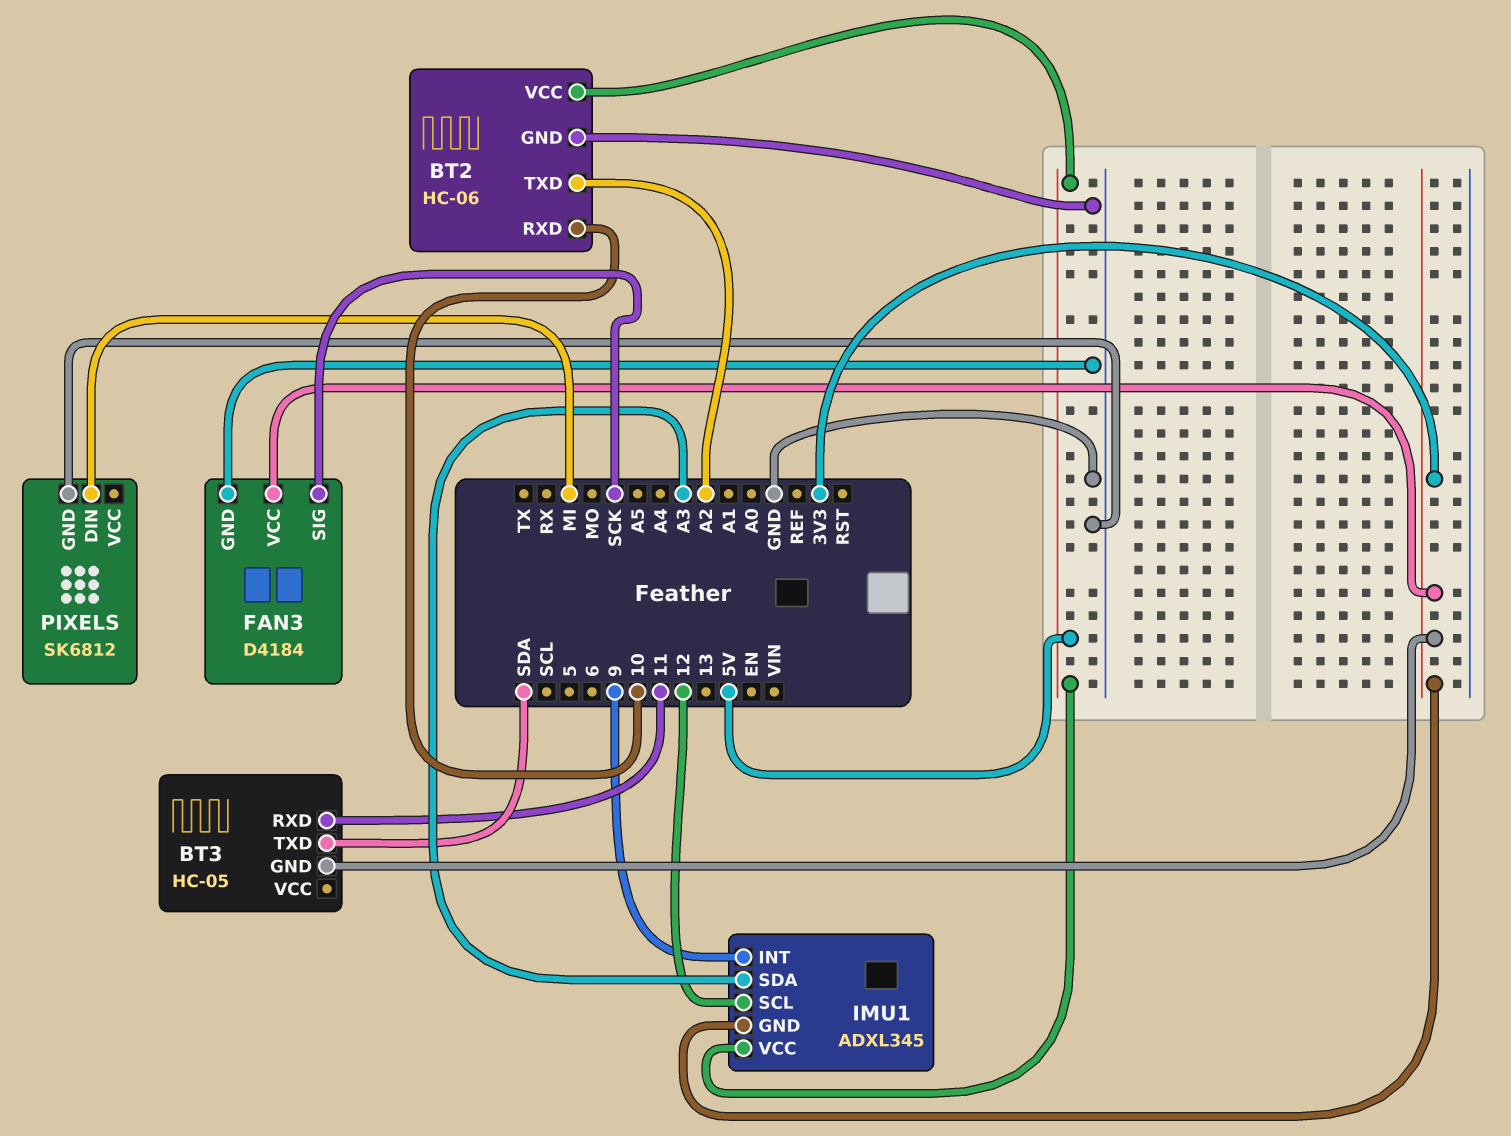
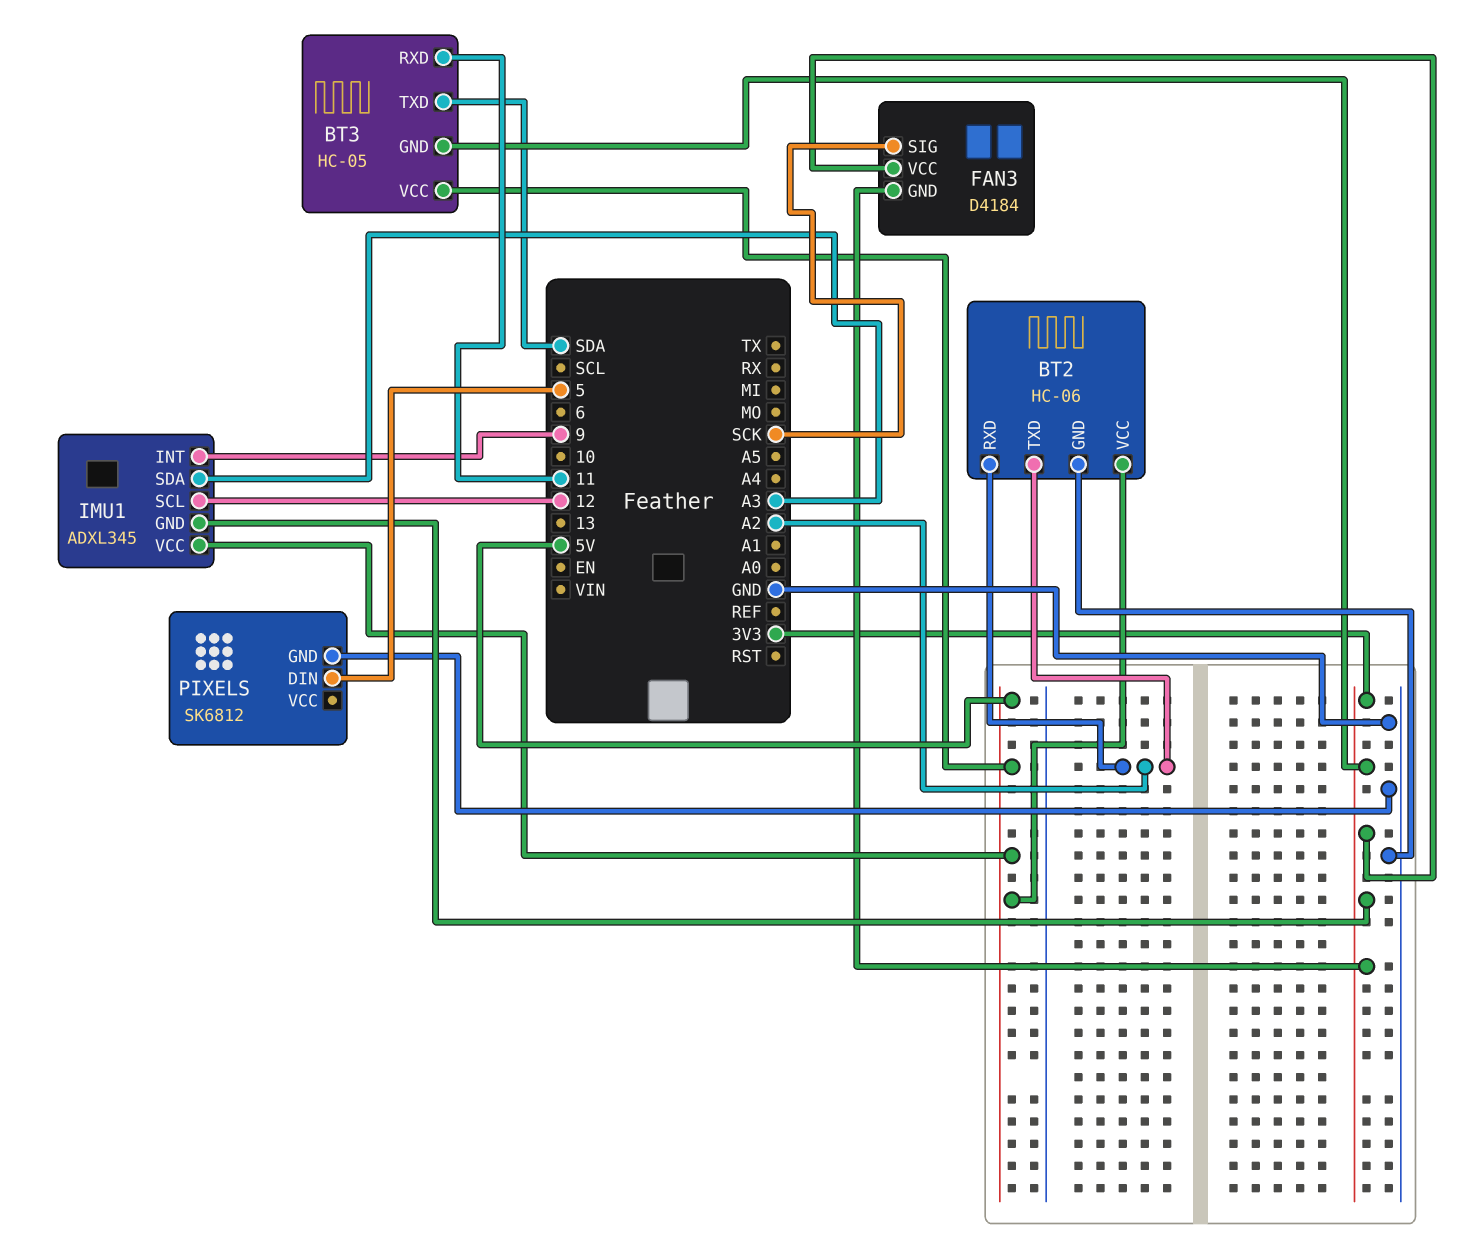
BT2 pin RXD: 10 -> A2
BT3 pin VCC: none -> 5V
FAN3 pin GND: GND -> 3V3
PIXELS pin DIN: MI -> 5

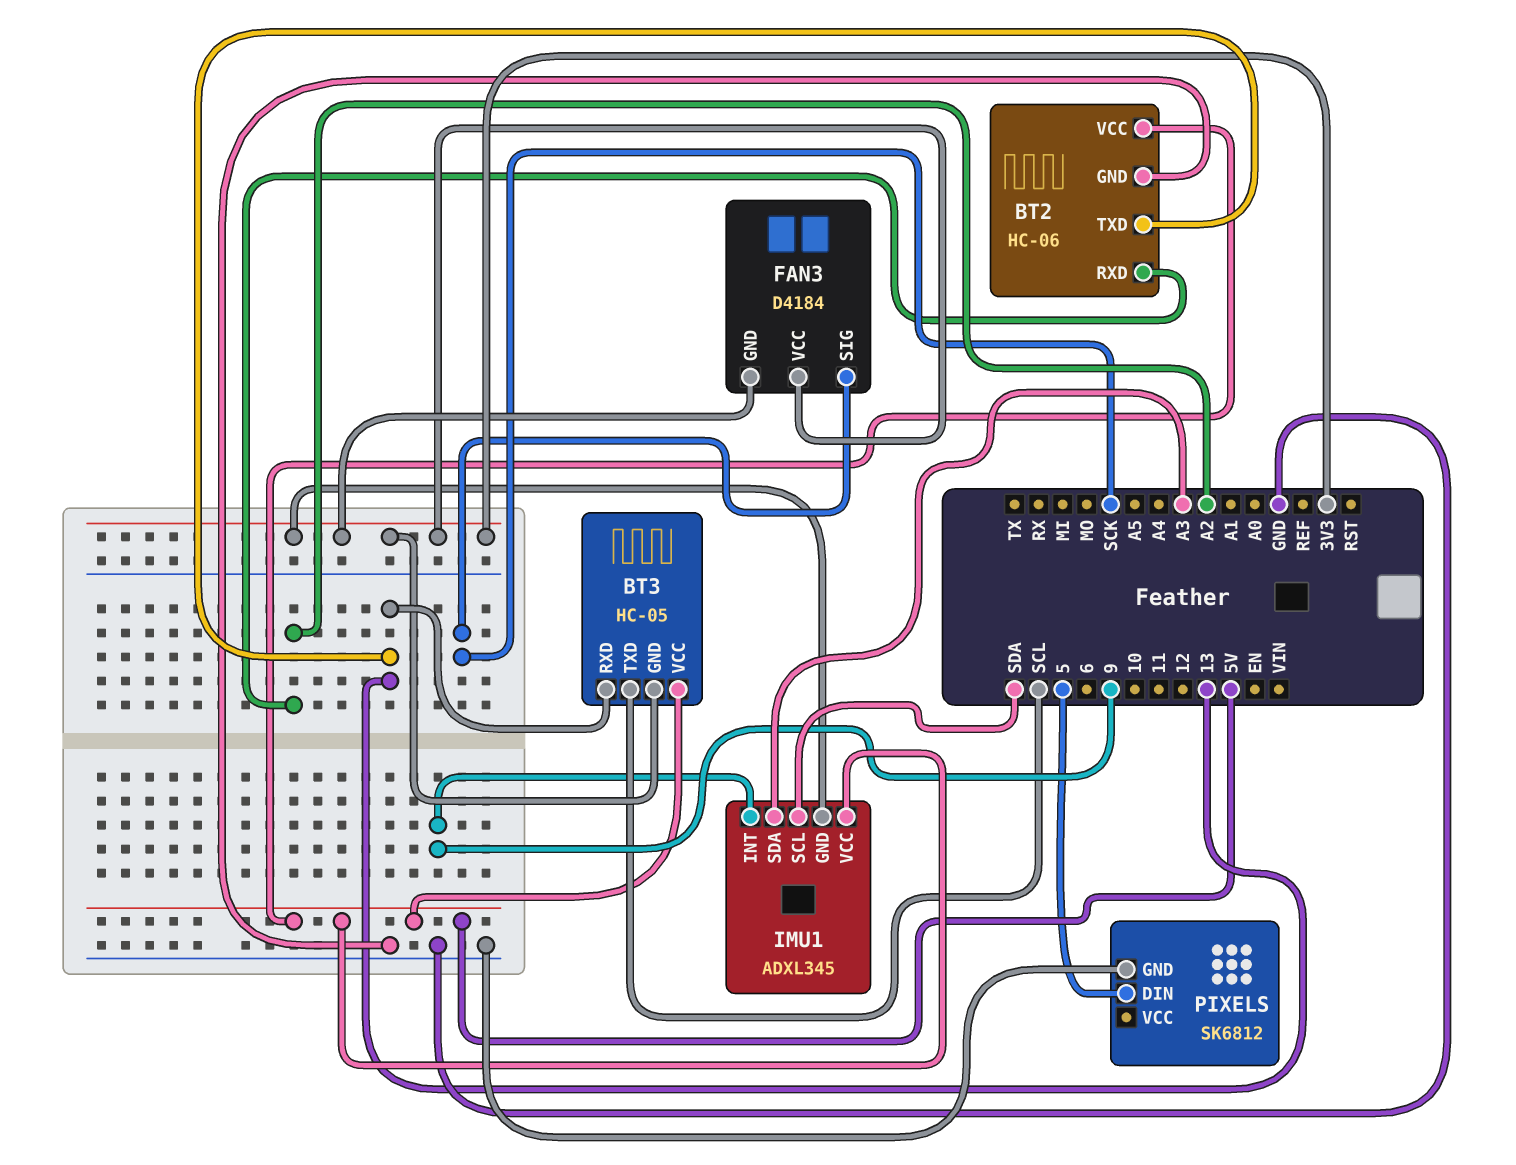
BT2 pin TXD: A2 -> 13
BT3 pin RXD: 11 -> 13
BT3 pin TXD: SDA -> SCL
IMU1 pin SCL: 12 -> SDA

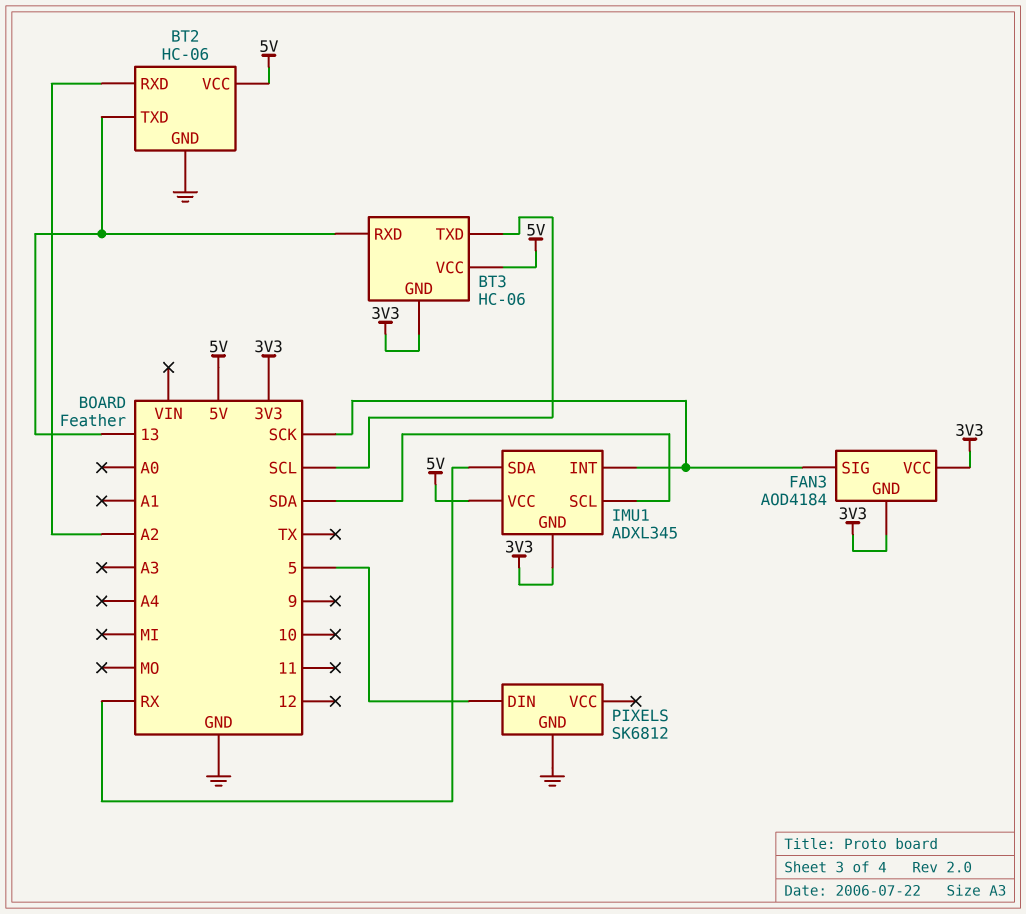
BT3: HC-05 -> HC-06
FAN3: D4184 -> AOD4184
IMU1 pin INT: 9 -> SCK
IMU1 pin SDA: A3 -> RX

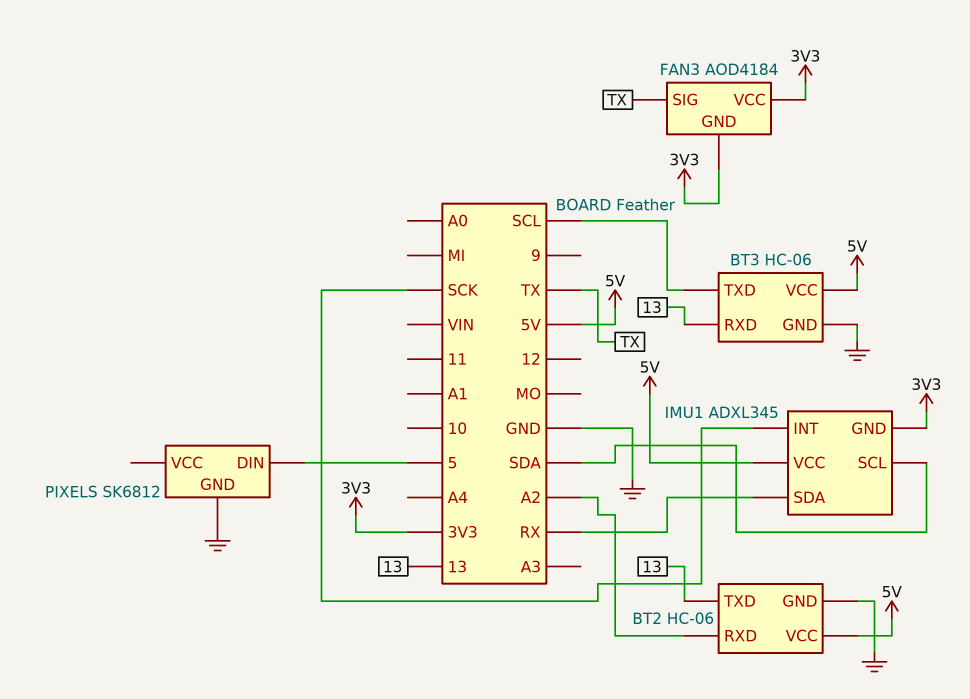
BT3 pin GND: 3V3 -> GND
FAN3 pin SIG: SCK -> TX

